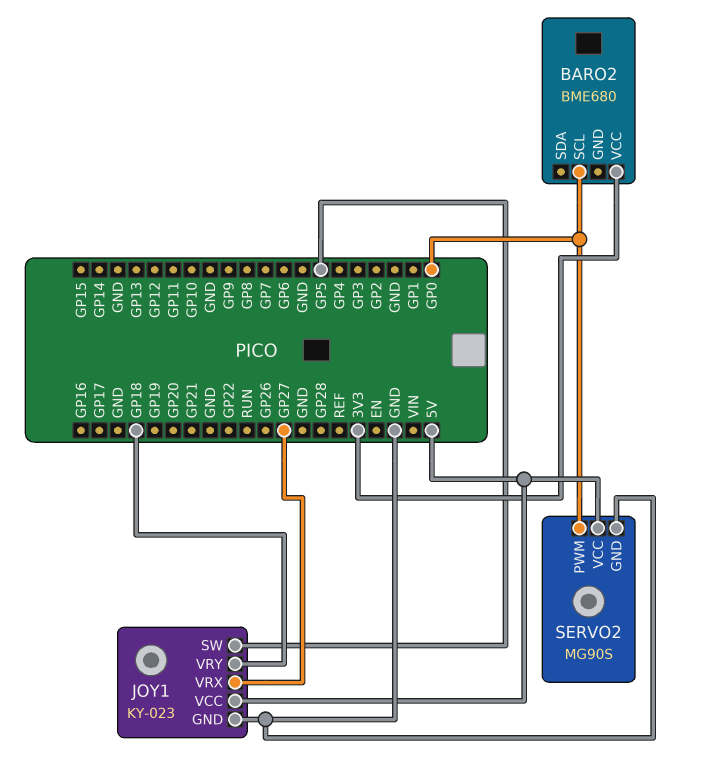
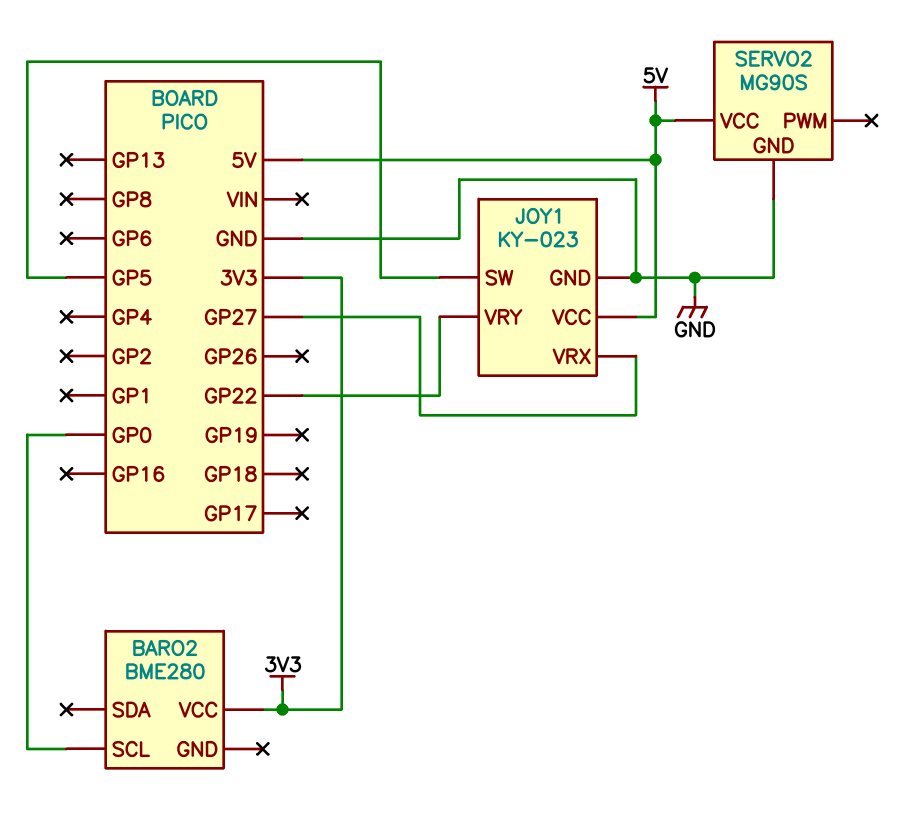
BARO2: BME680 -> BME280
JOY1 pin VRY: GP18 -> GP22
SERVO2 pin PWM: GP0 -> none

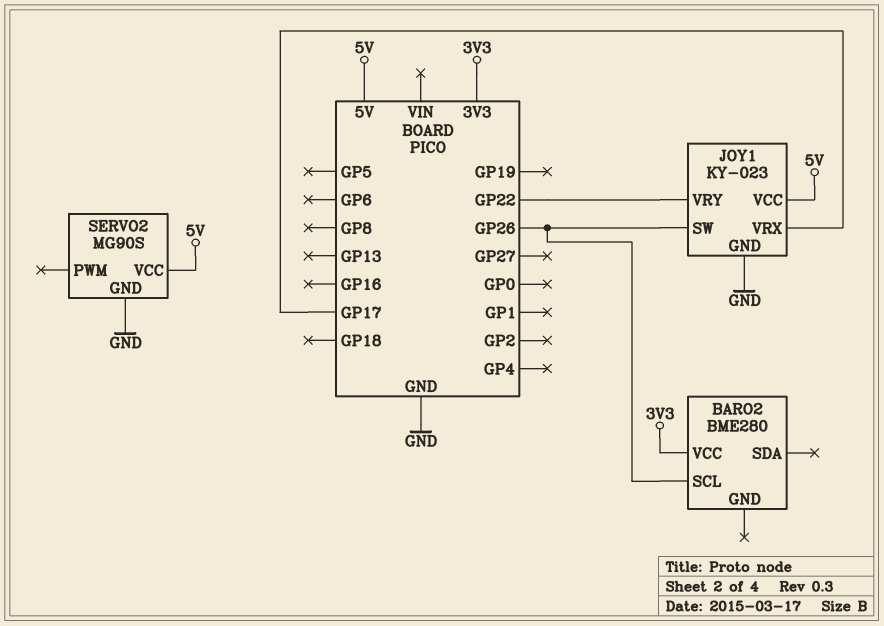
BARO2 pin SCL: GP0 -> GP26
JOY1 pin SW: GP5 -> GP26
JOY1 pin VRX: GP27 -> GP17

